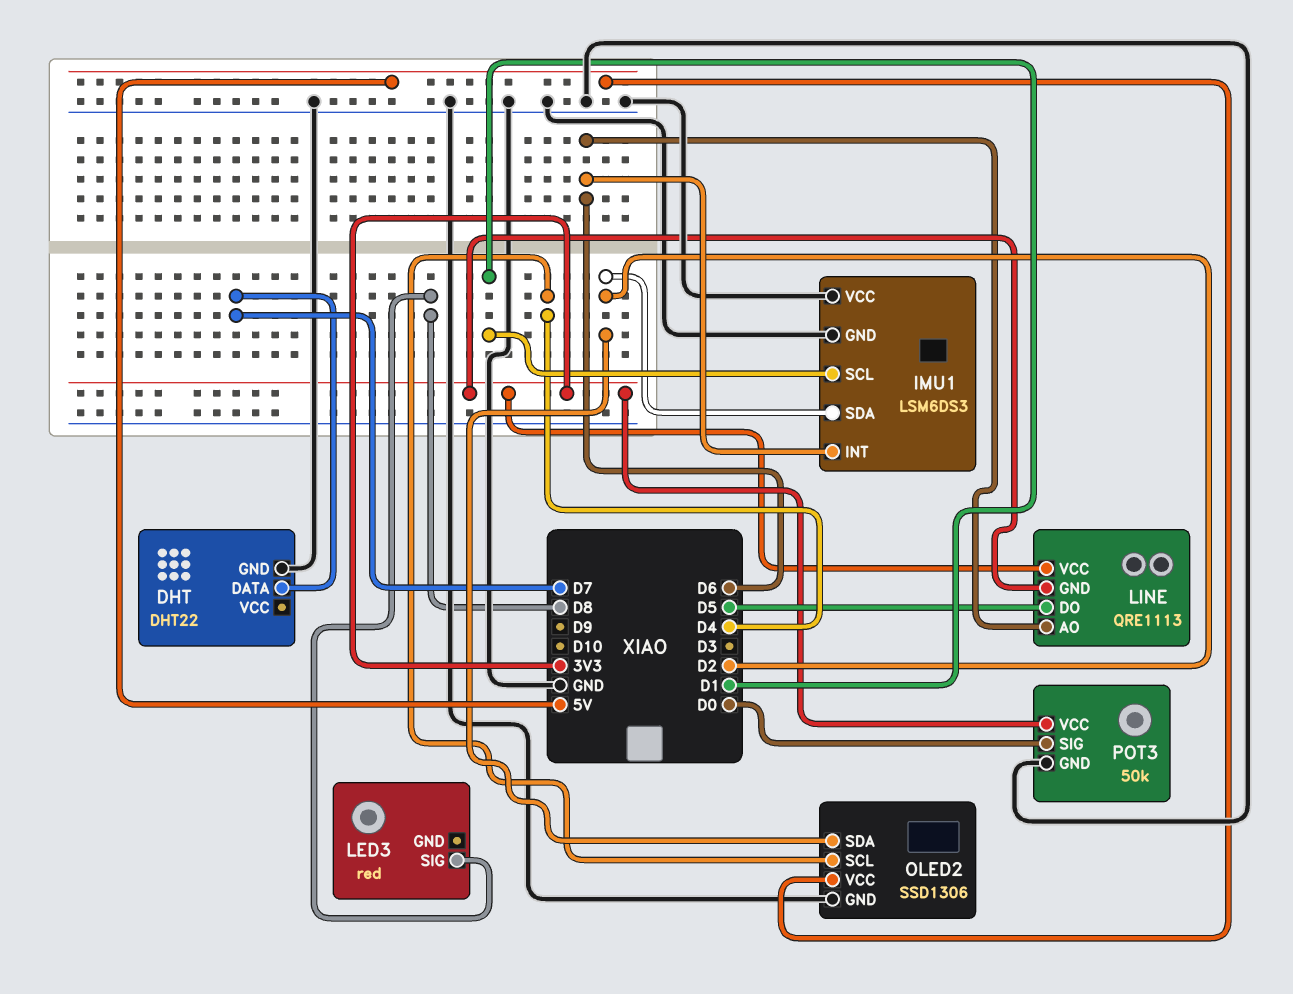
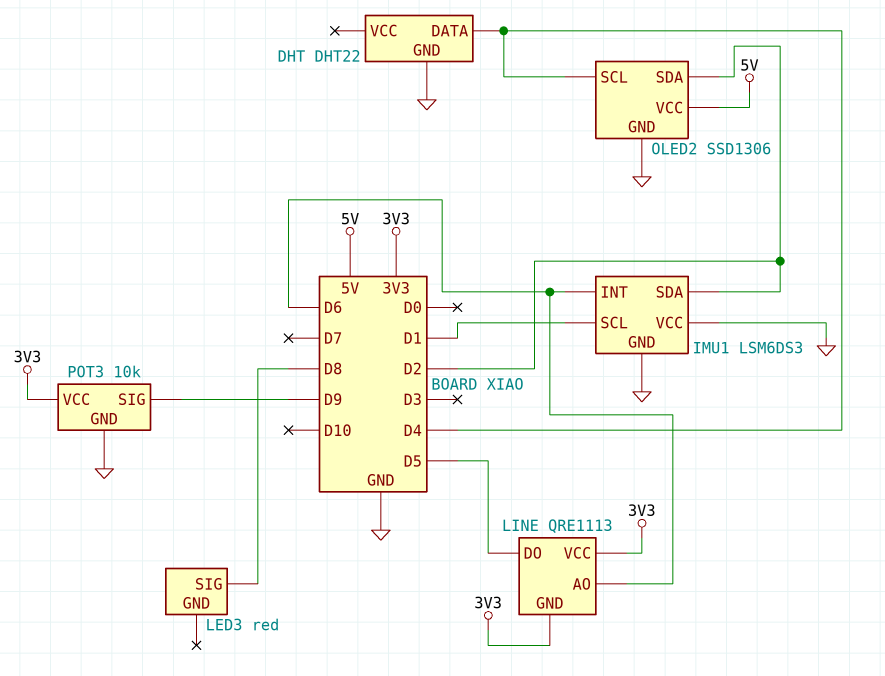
DHT pin DATA: D7 -> D4
POT3: 50k -> 10k
POT3 pin SIG: D0 -> D9

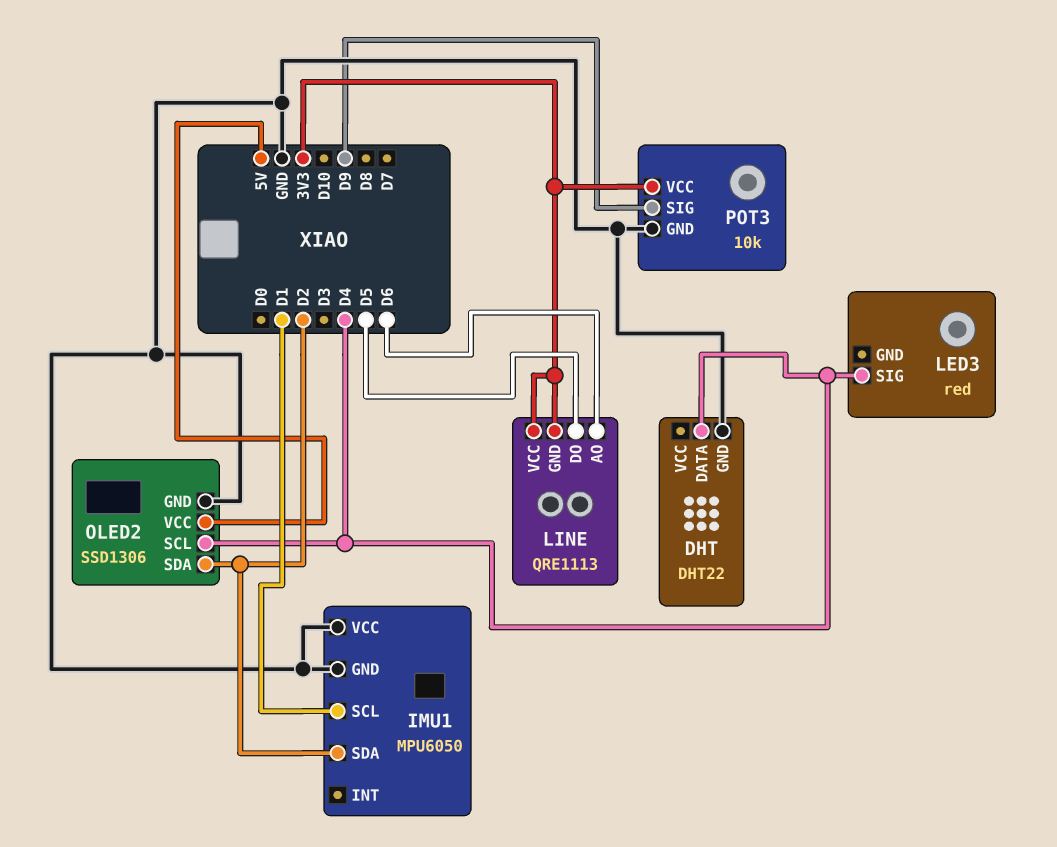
IMU1: LSM6DS3 -> MPU6050
IMU1 pin INT: D6 -> none
LED3 pin SIG: D8 -> D4

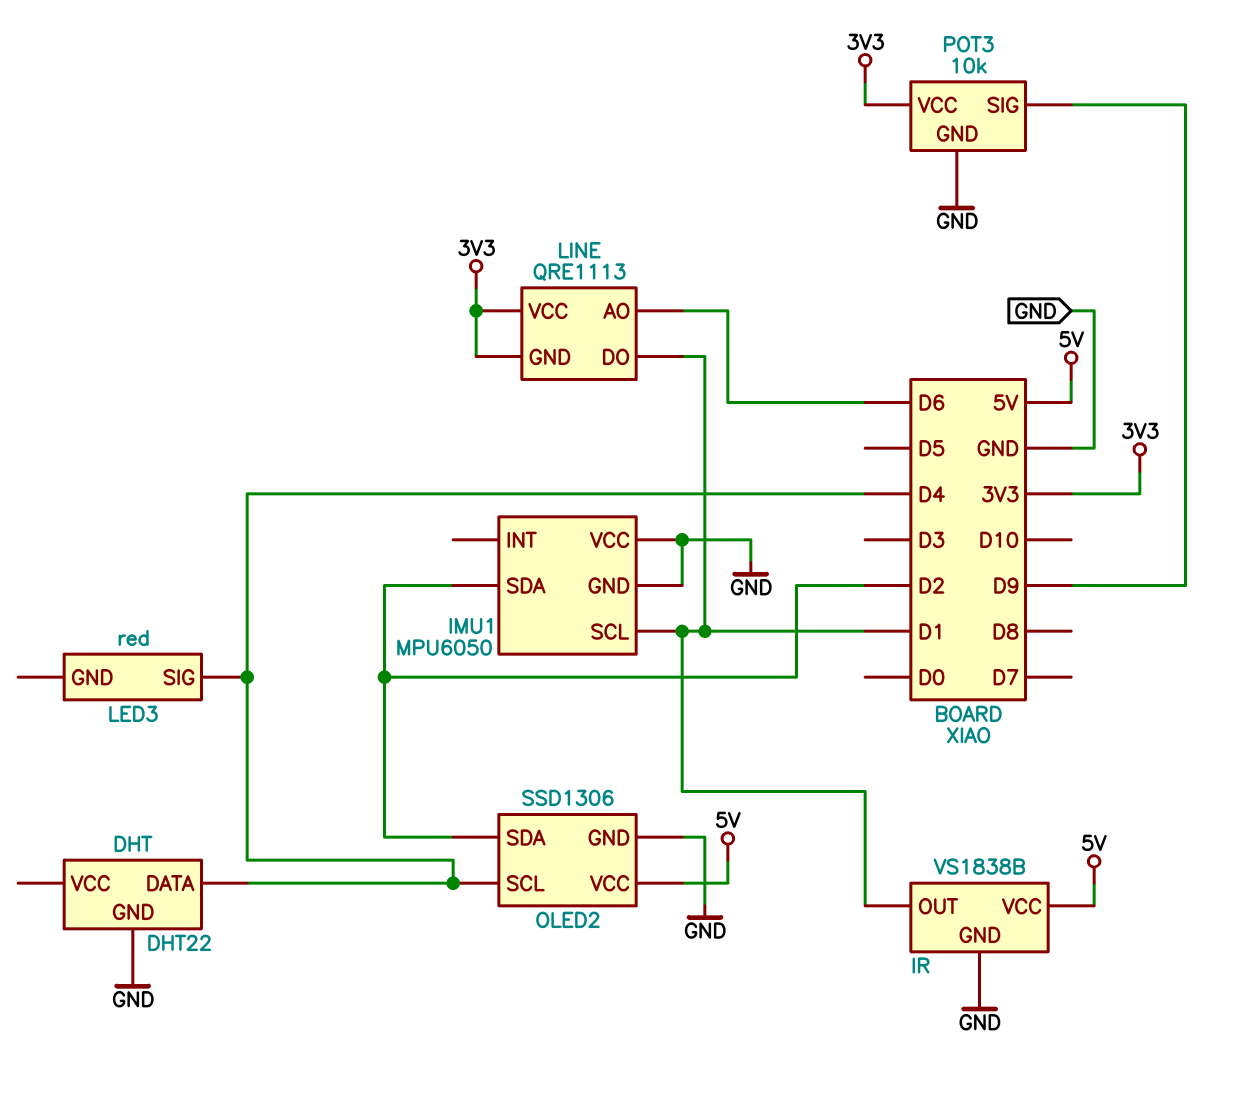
IR: none -> VS1838B
IR pin GND: none -> GND
IR pin OUT: none -> D1
IR pin VCC: none -> 5V
LINE pin DO: D5 -> D1

